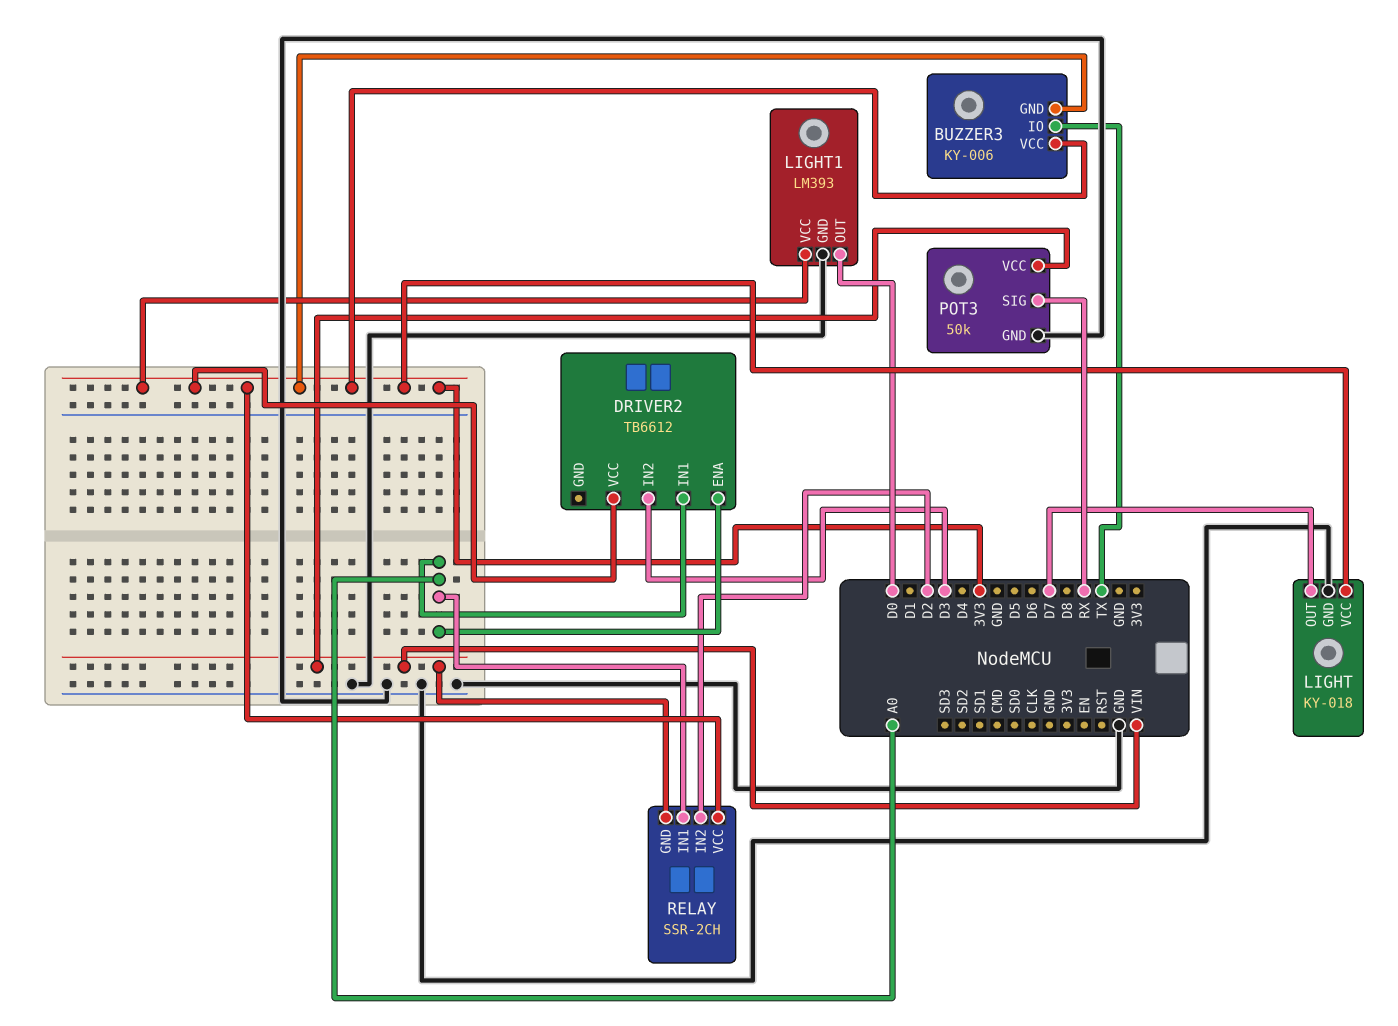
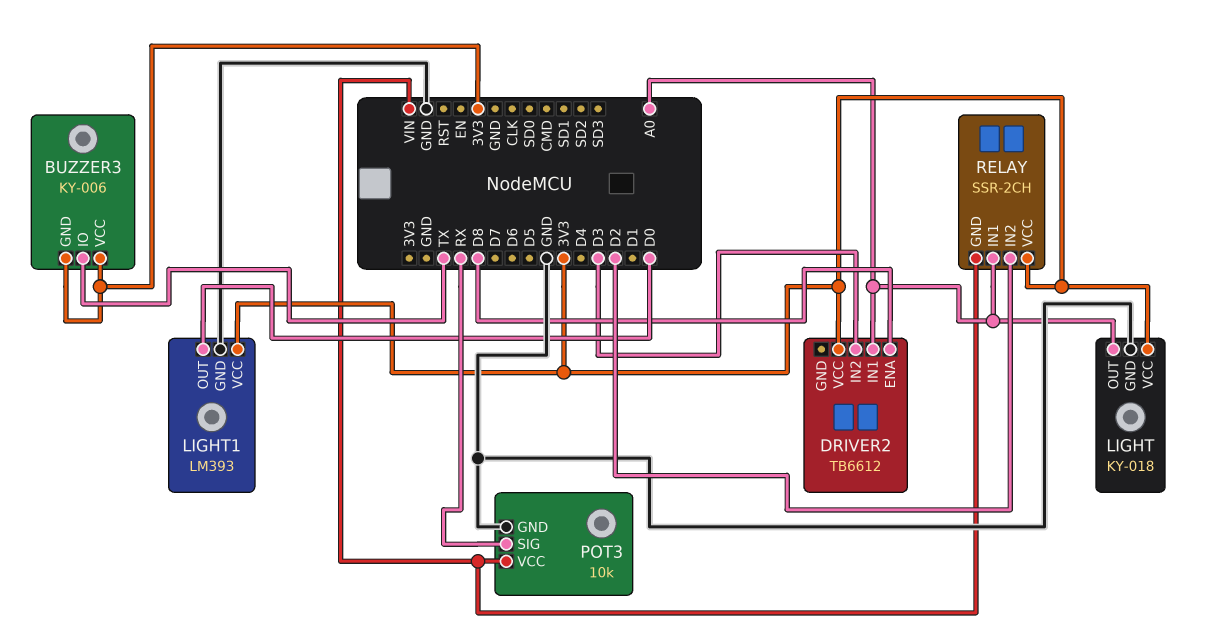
DRIVER2 pin ENA: A0 -> D8
LIGHT pin OUT: D7 -> A0
POT3: 50k -> 10k

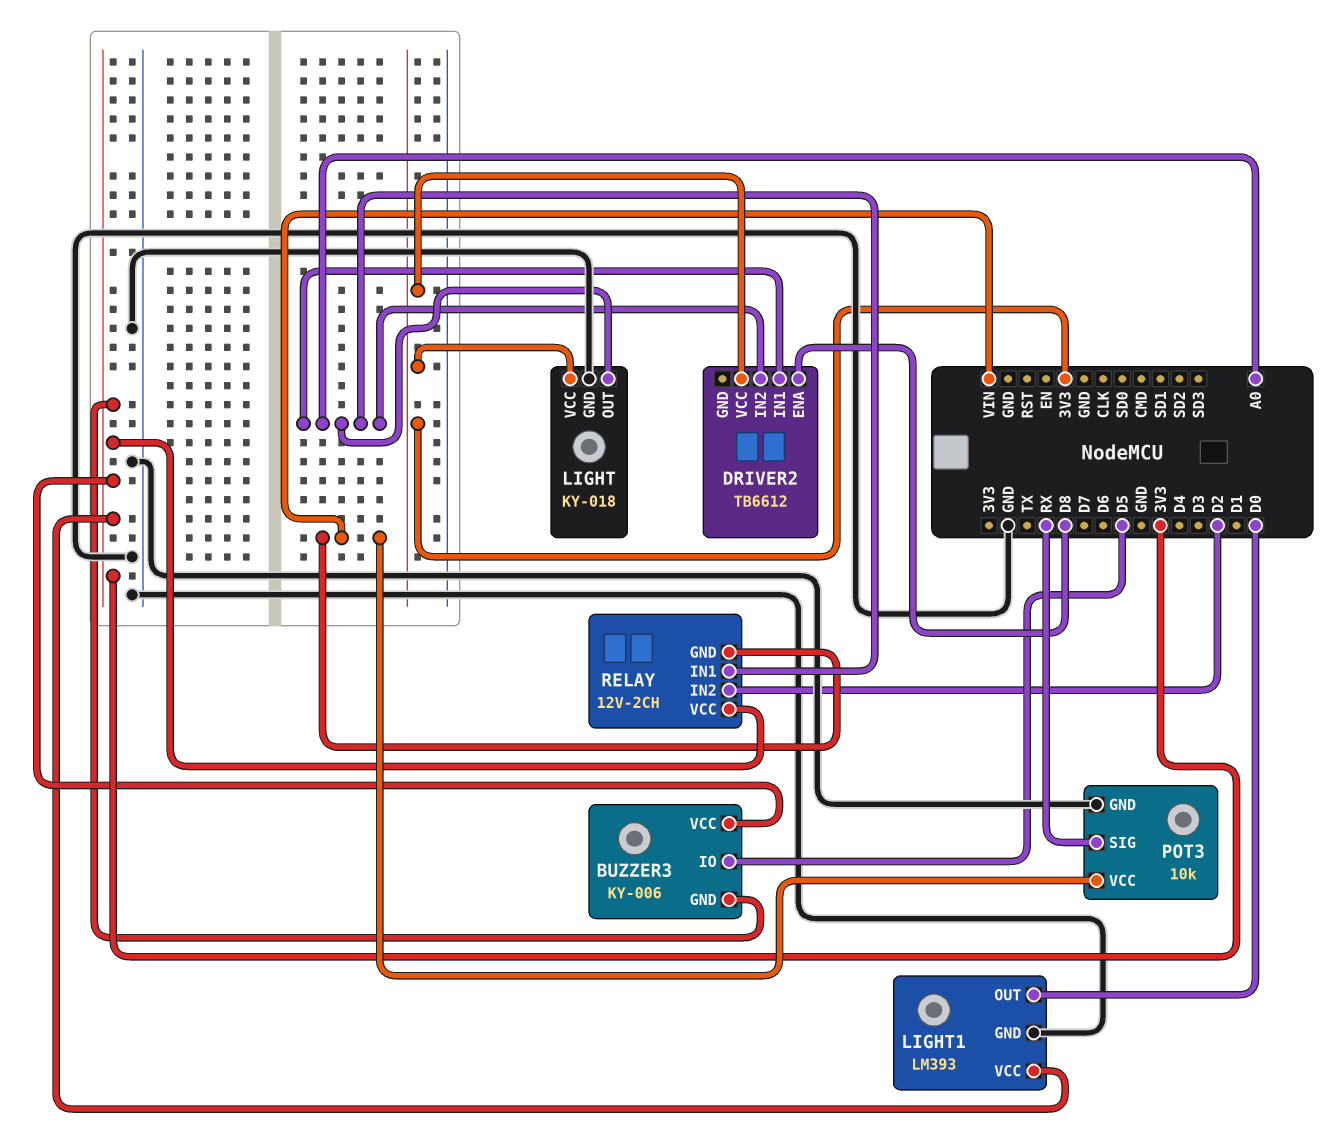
BUZZER3 pin IO: TX -> D5
DRIVER2 pin IN2: D3 -> A0
RELAY: SSR-2CH -> 12V-2CH

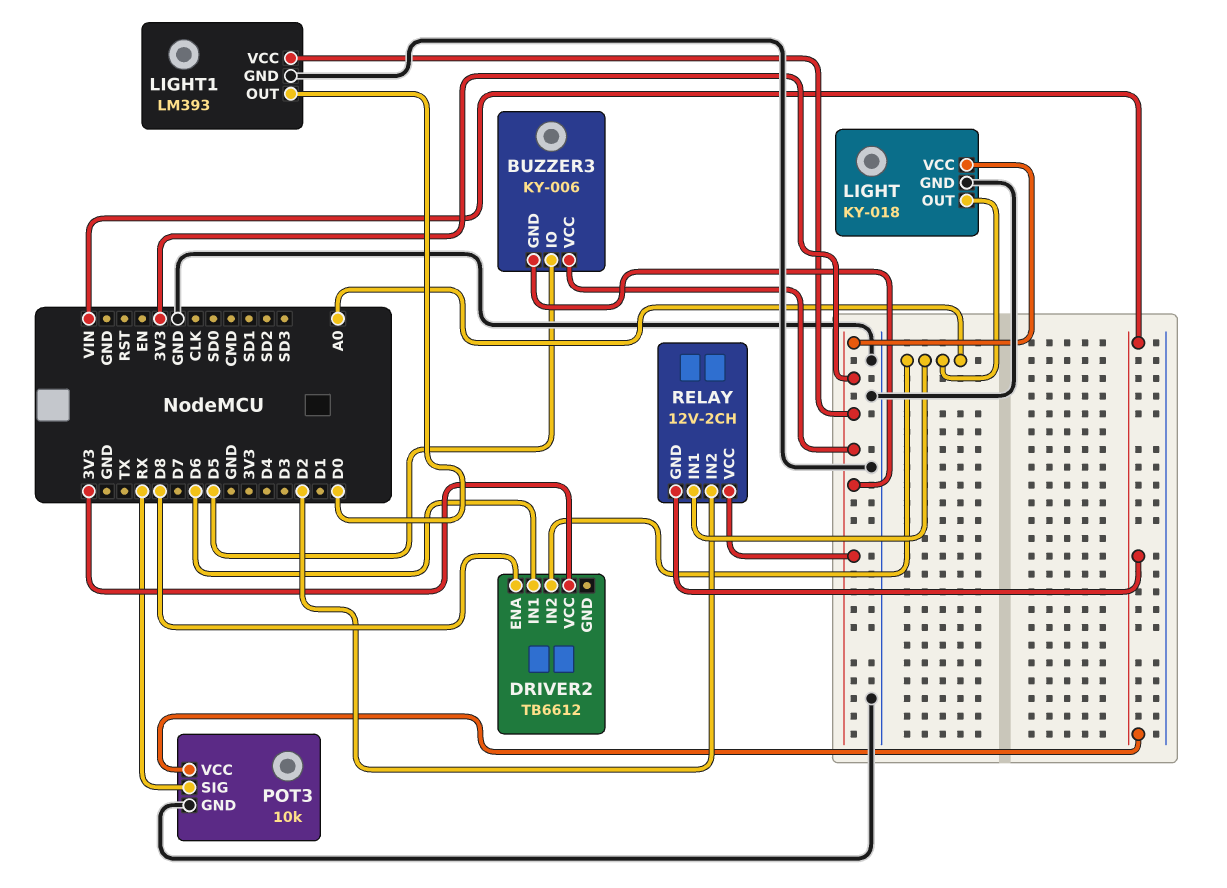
DRIVER2 pin IN1: A0 -> D6

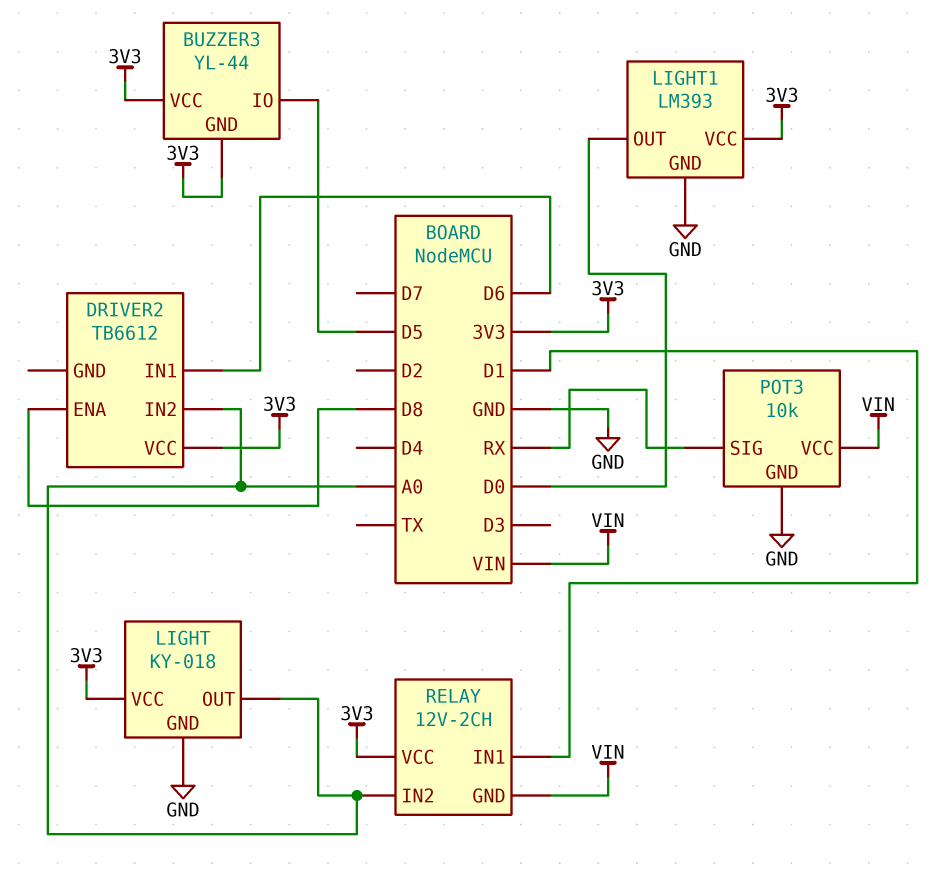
BUZZER3: KY-006 -> YL-44
RELAY pin IN1: A0 -> D1
RELAY pin IN2: D2 -> A0

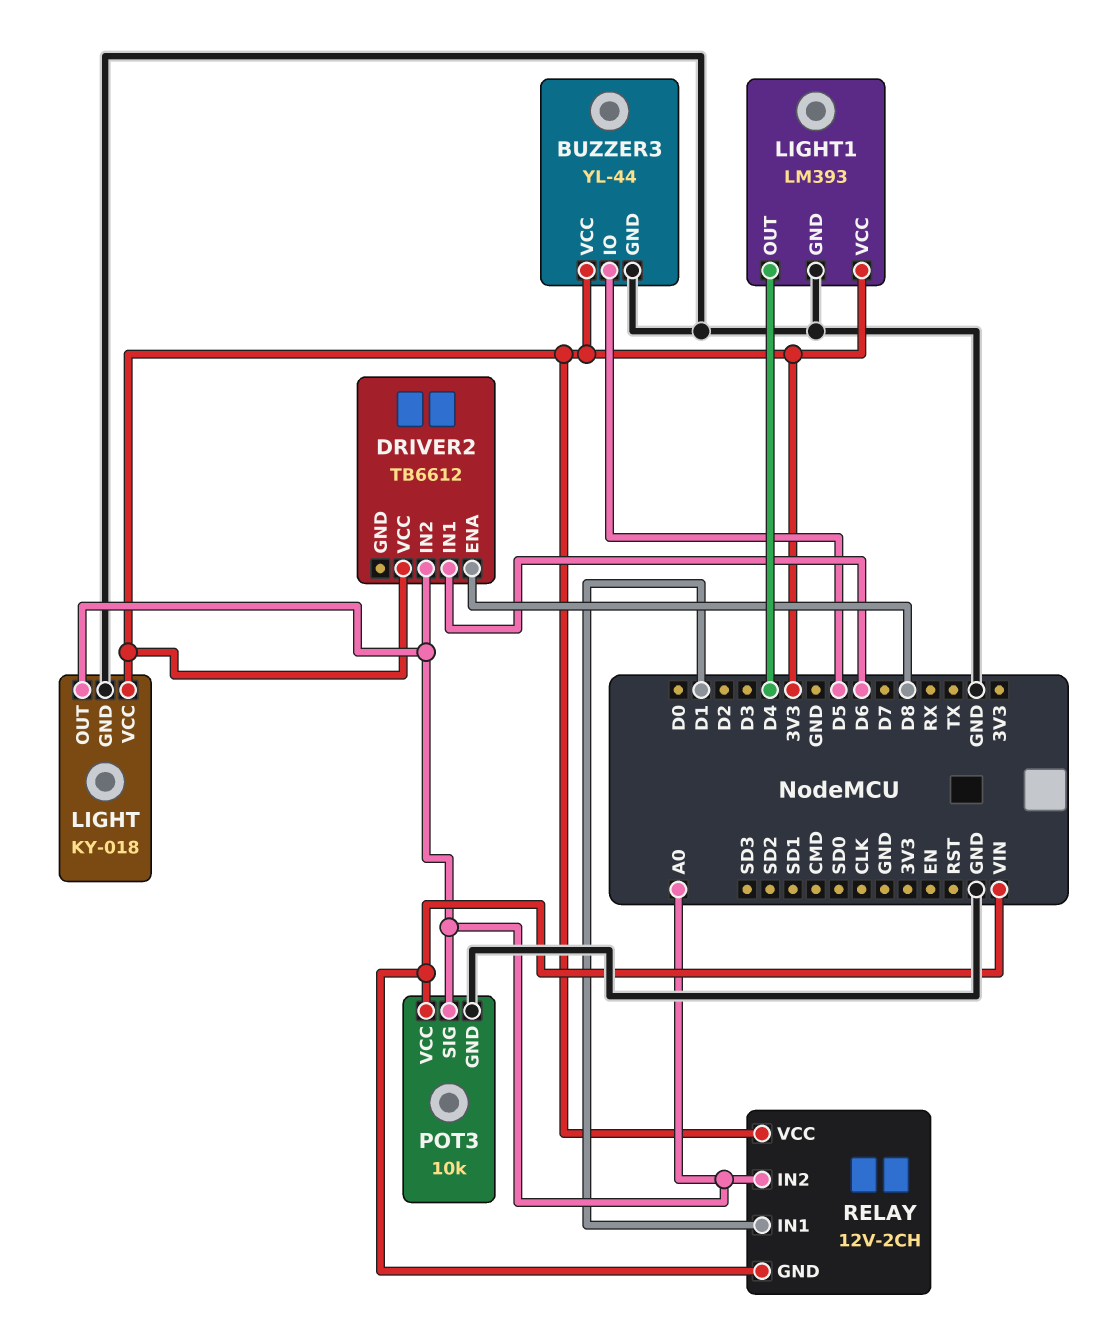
BUZZER3 pin GND: 3V3 -> GND
LIGHT1 pin OUT: D0 -> D4
POT3 pin SIG: RX -> A0

